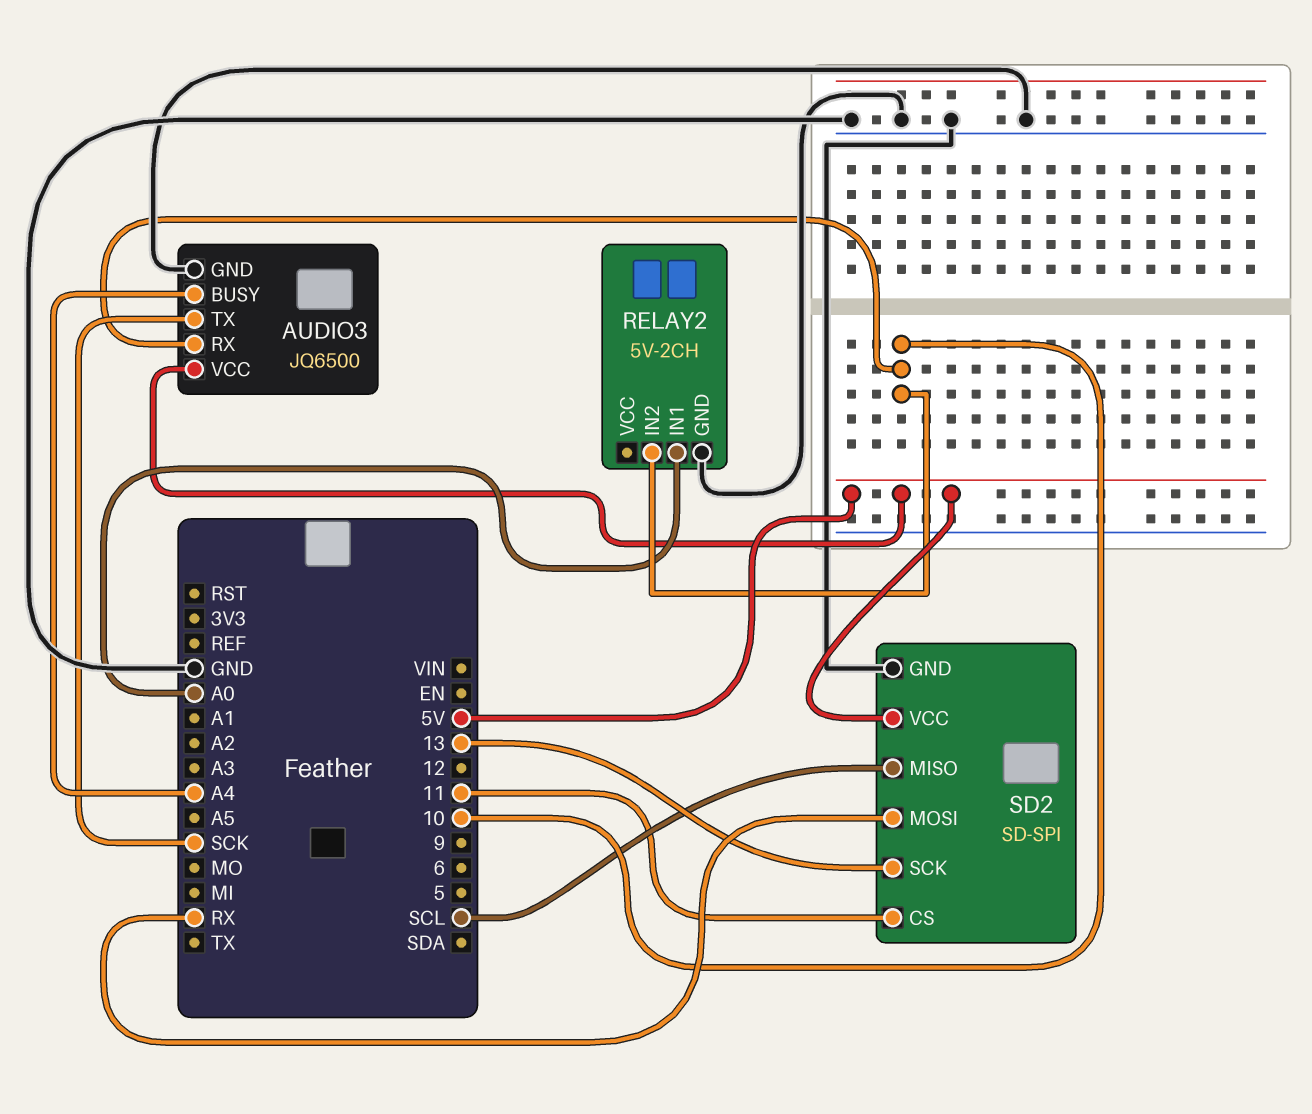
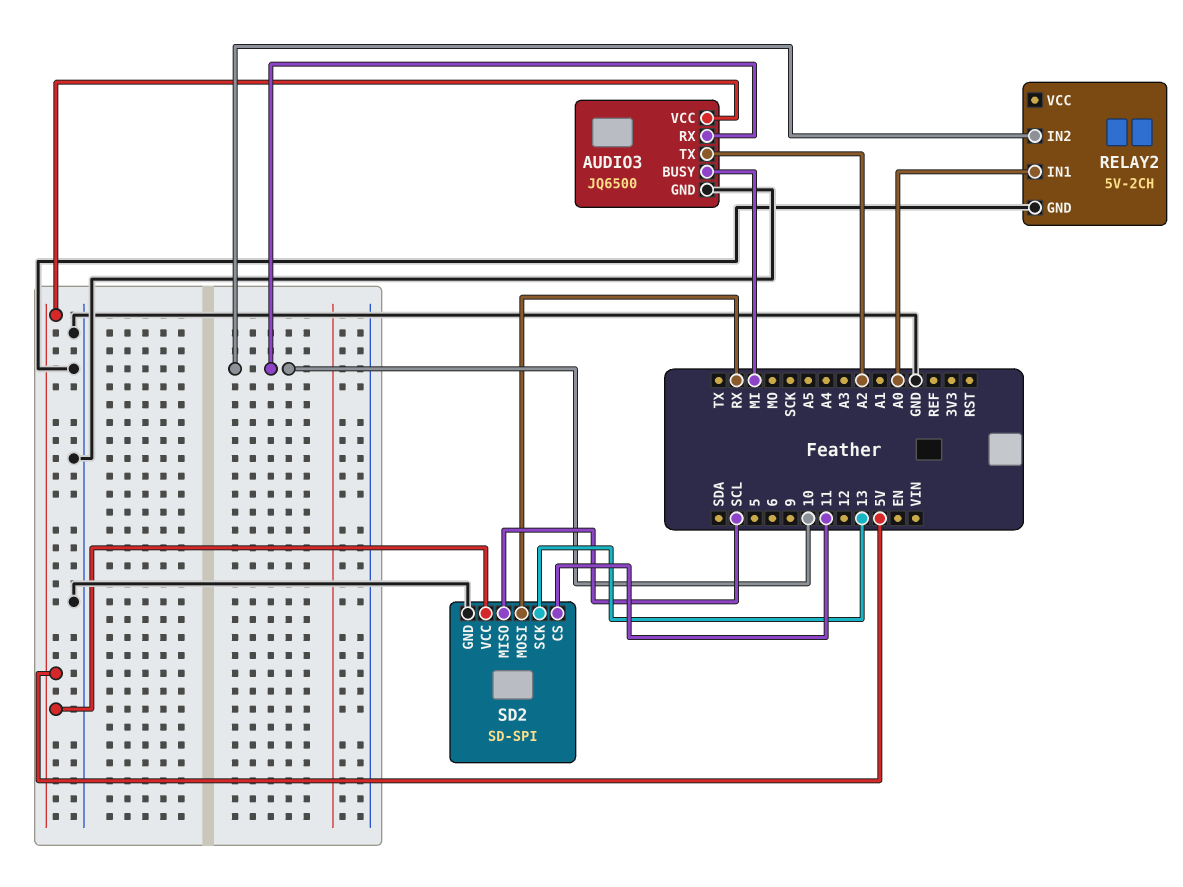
AUDIO3 pin BUSY: A4 -> MI
AUDIO3 pin TX: SCK -> A2

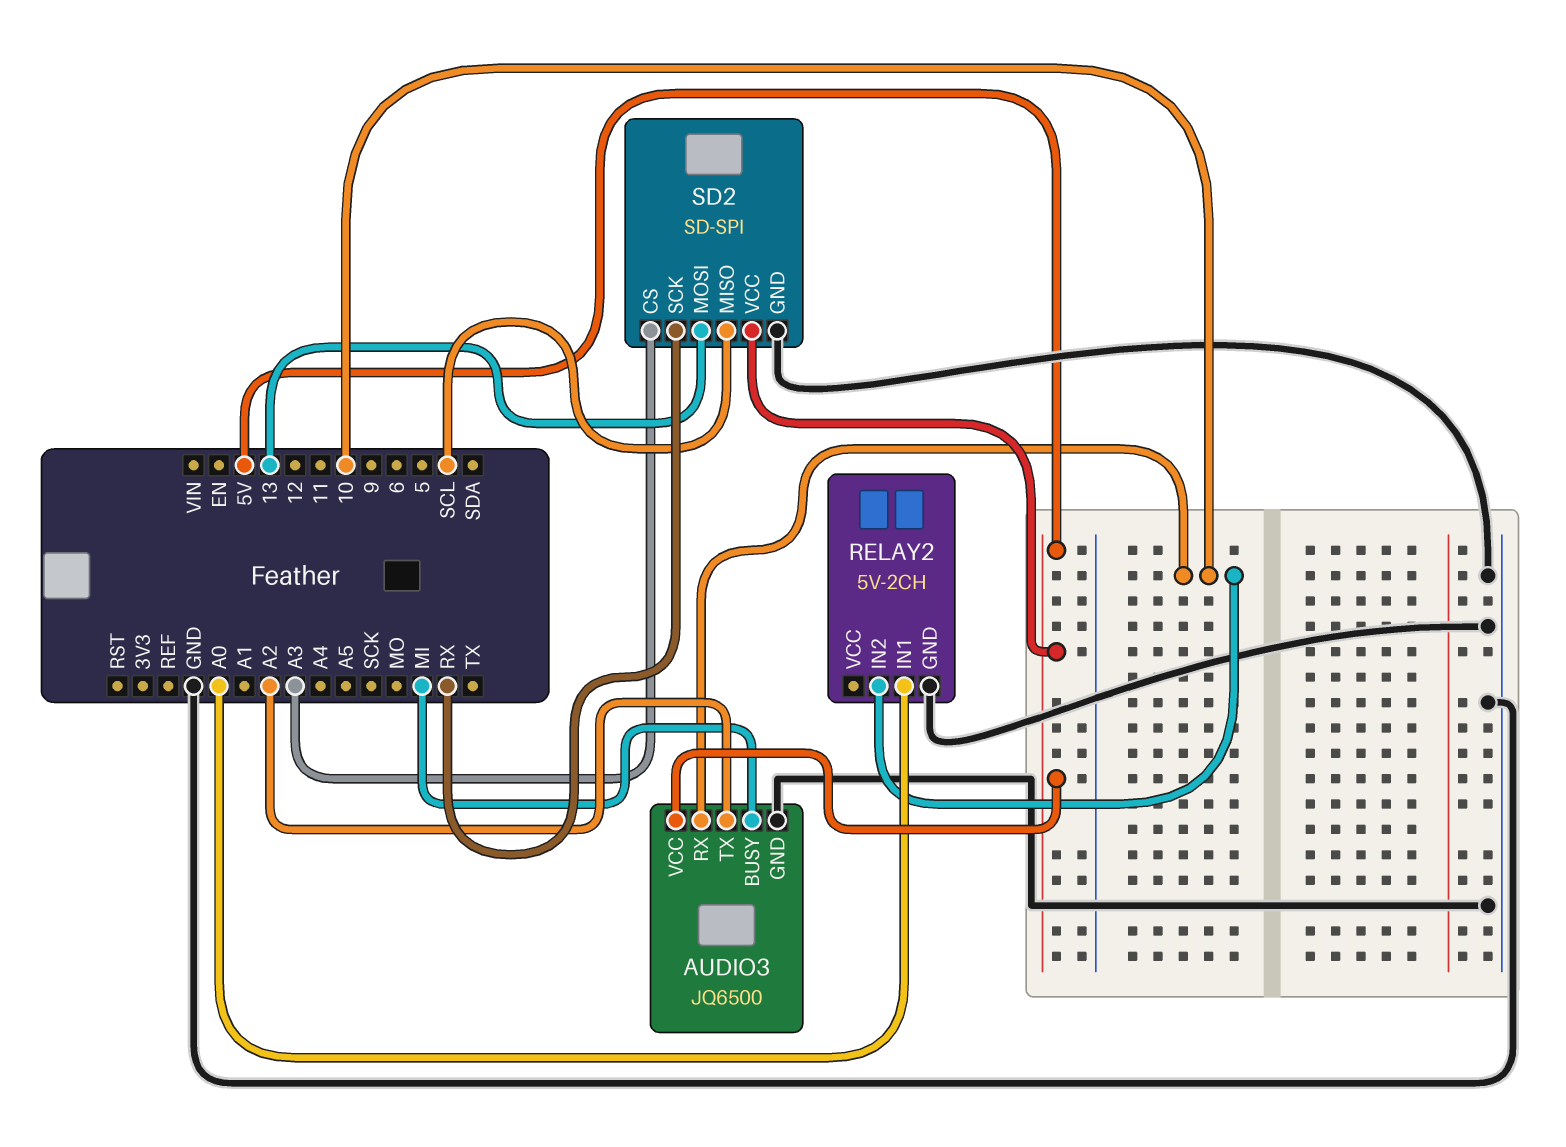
SD2 pin CS: 11 -> A3
SD2 pin MOSI: RX -> 13
SD2 pin SCK: 13 -> RX

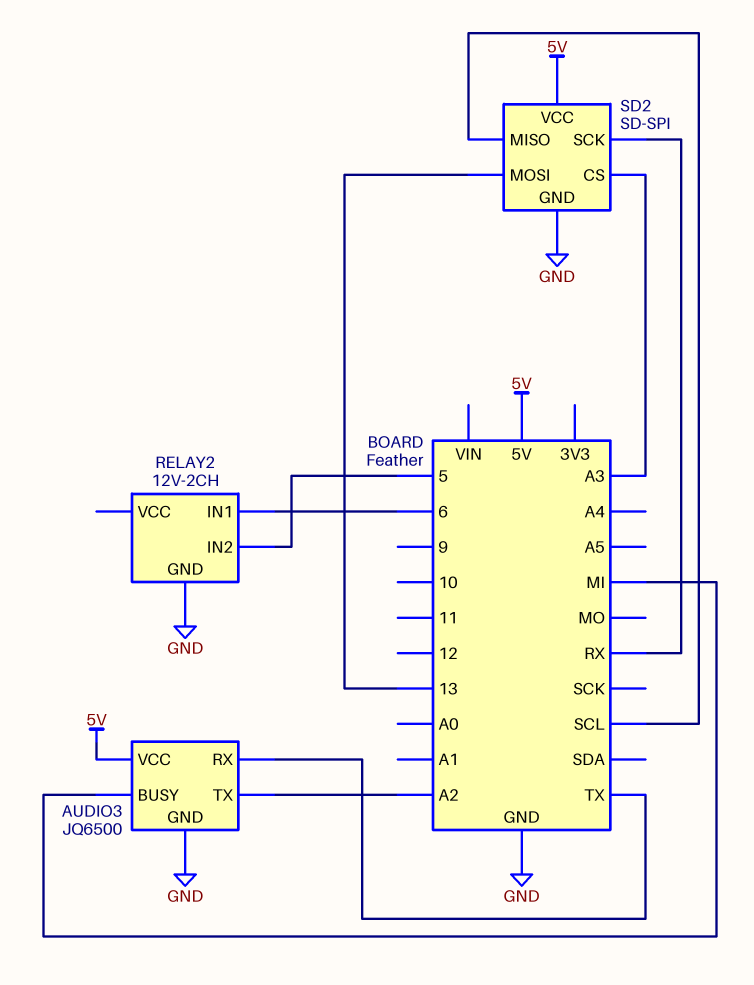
AUDIO3 pin RX: 10 -> TX
RELAY2: 5V-2CH -> 12V-2CH
RELAY2 pin IN1: A0 -> 6
RELAY2 pin IN2: 10 -> 5

